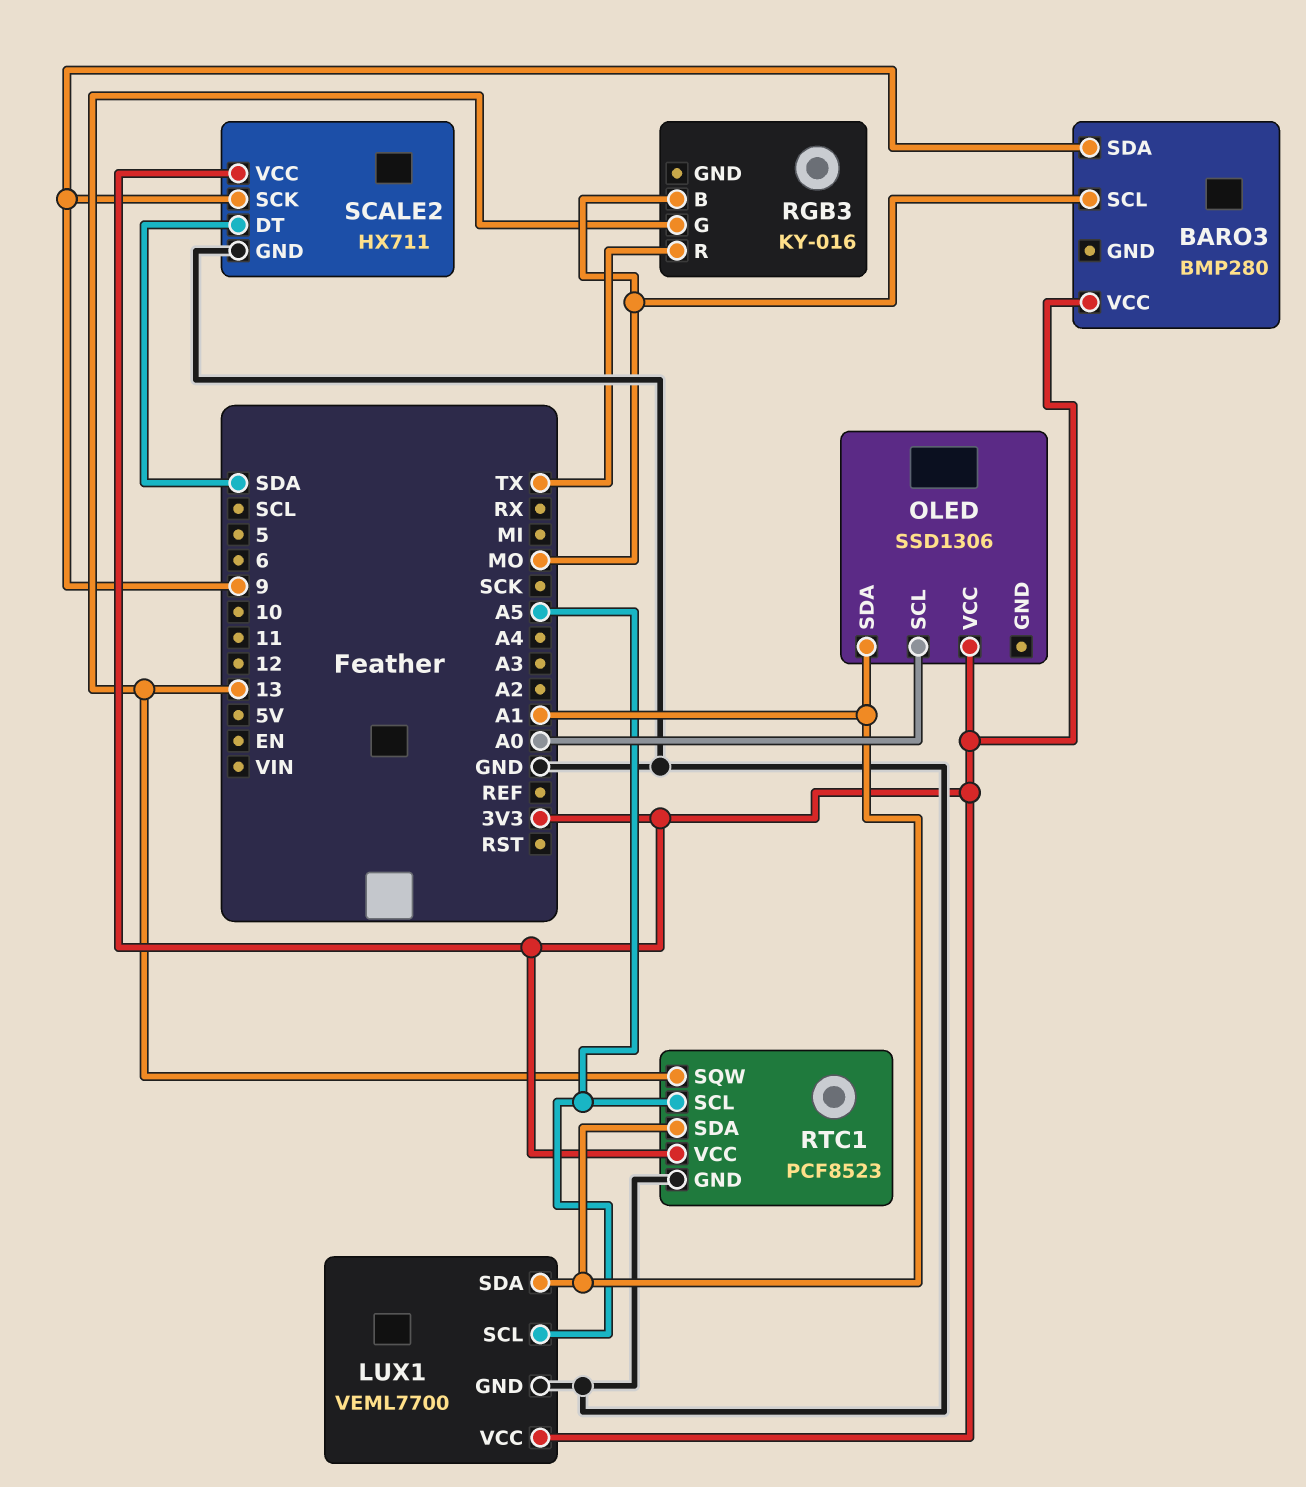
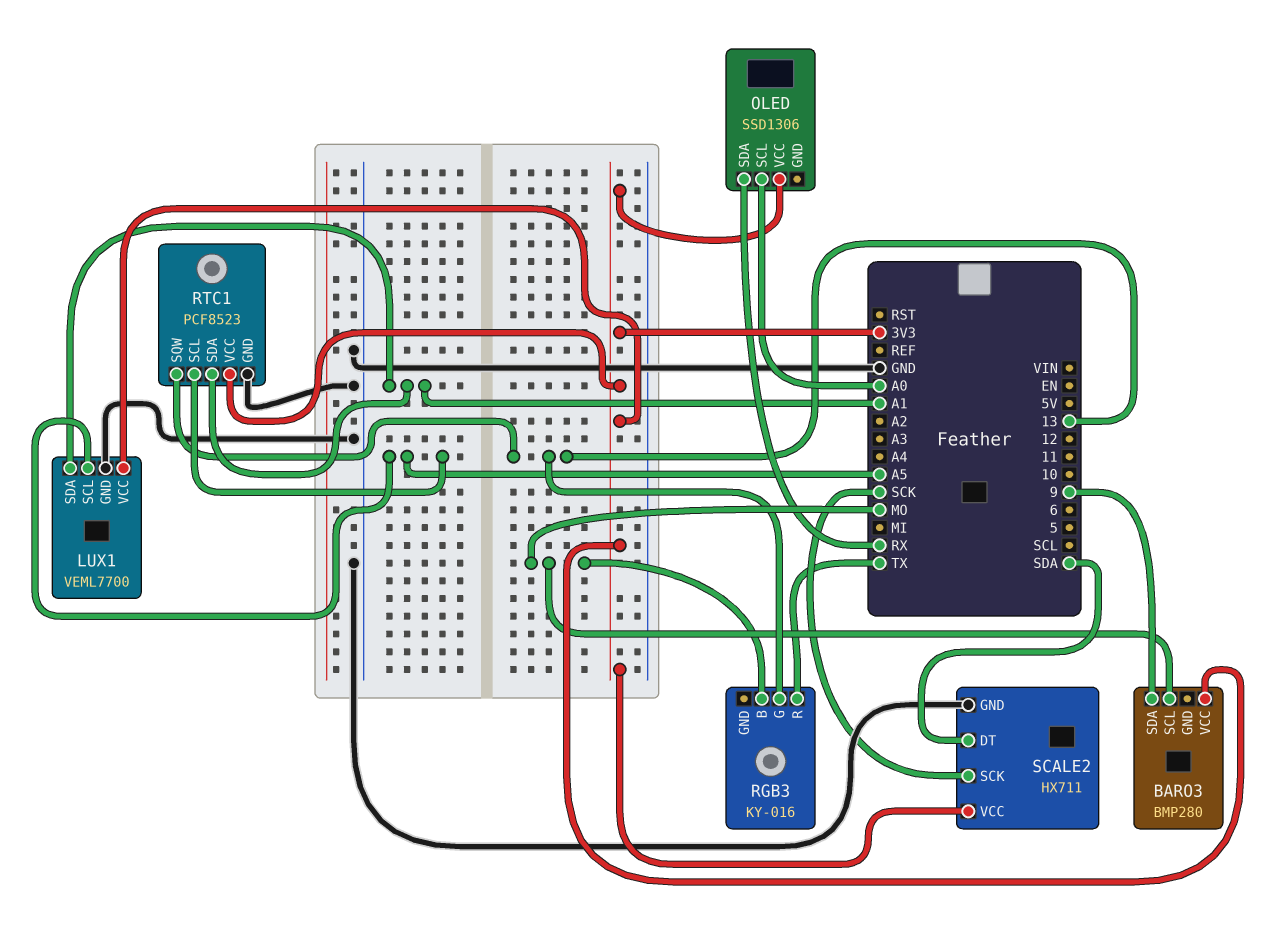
OLED pin SDA: A1 -> RX
SCALE2 pin SCK: 9 -> SCK

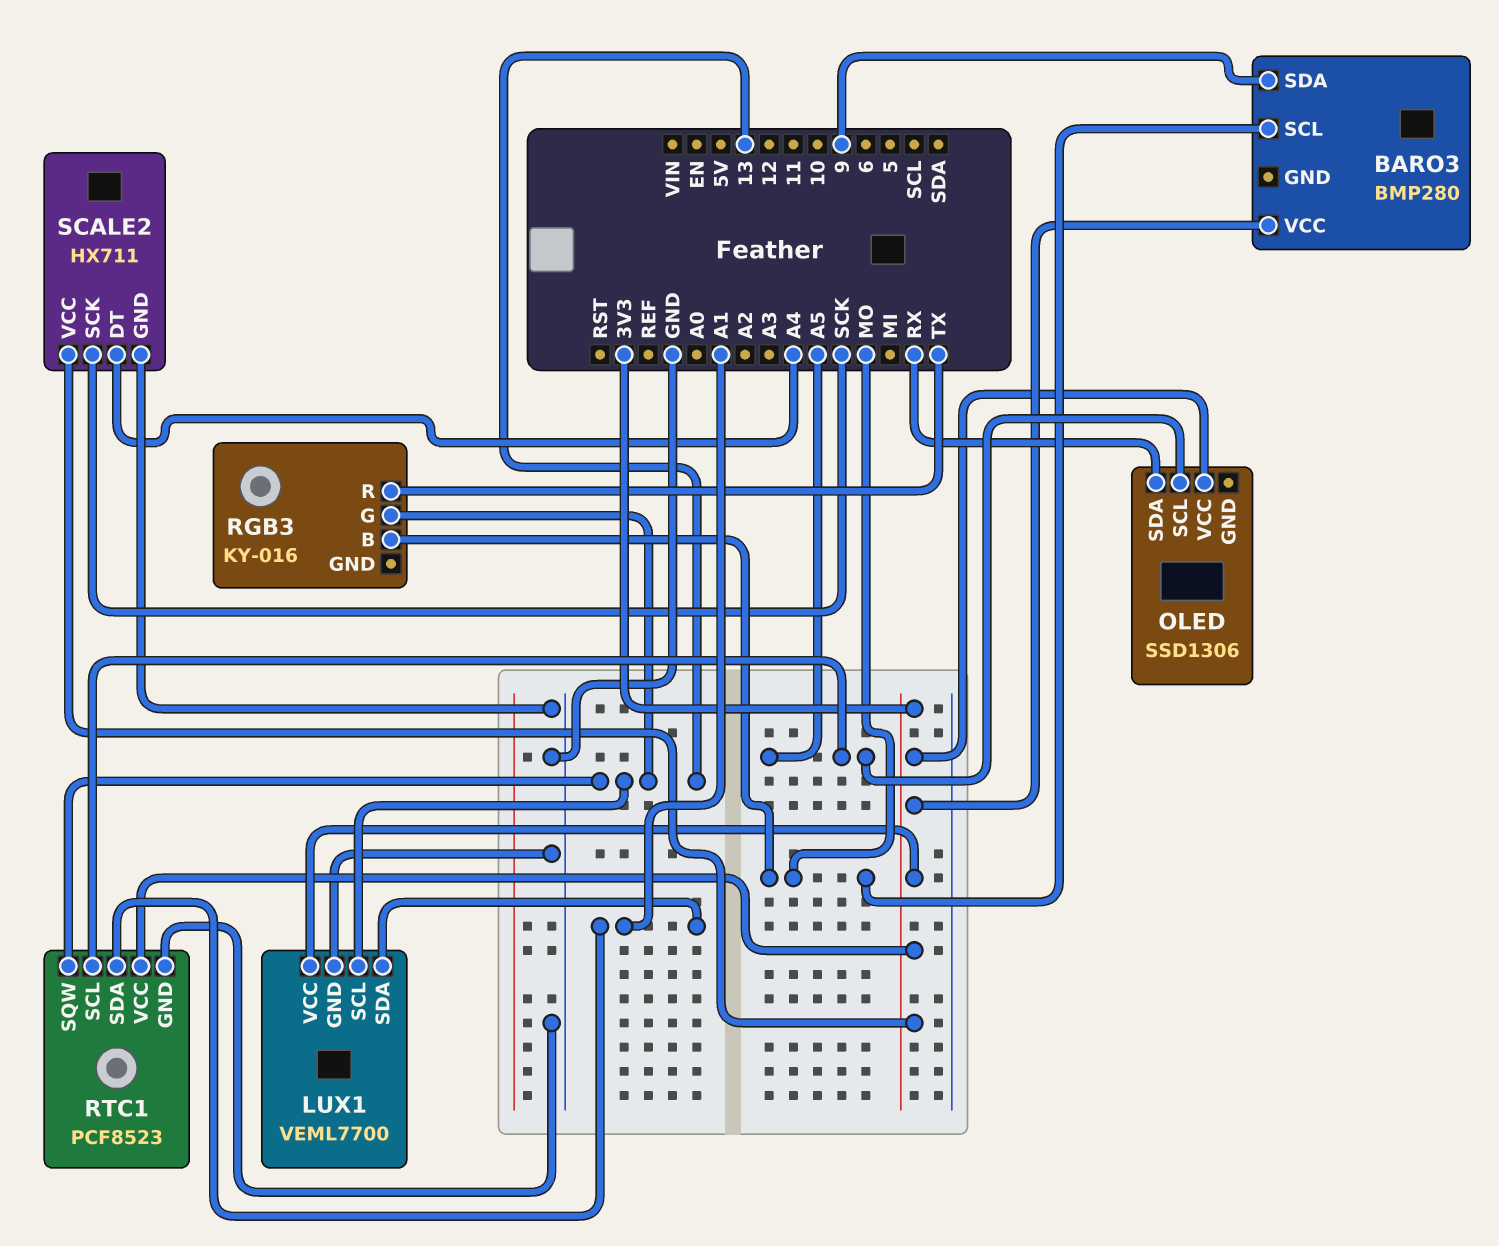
LUX1 pin SCL: A5 -> 13
OLED pin SCL: A0 -> A5
SCALE2 pin DT: SDA -> A4

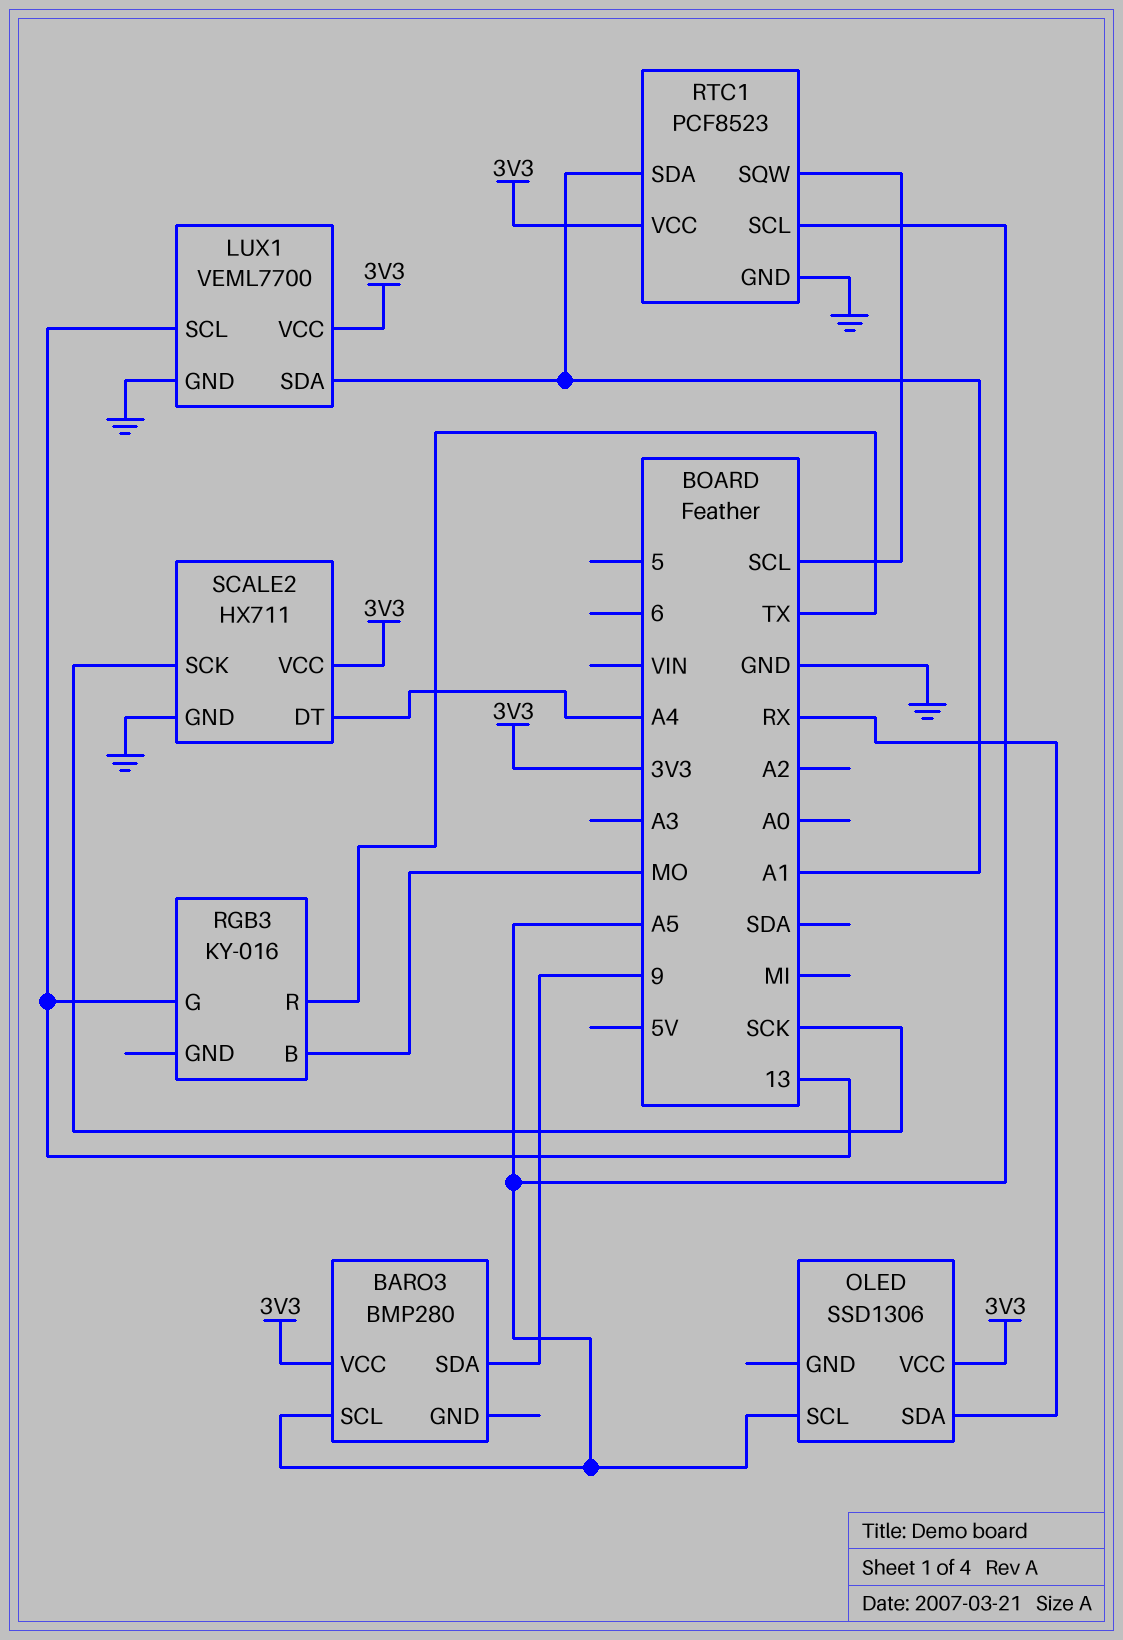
BARO3 pin SCL: MO -> A5
RTC1 pin SQW: 13 -> SCL

